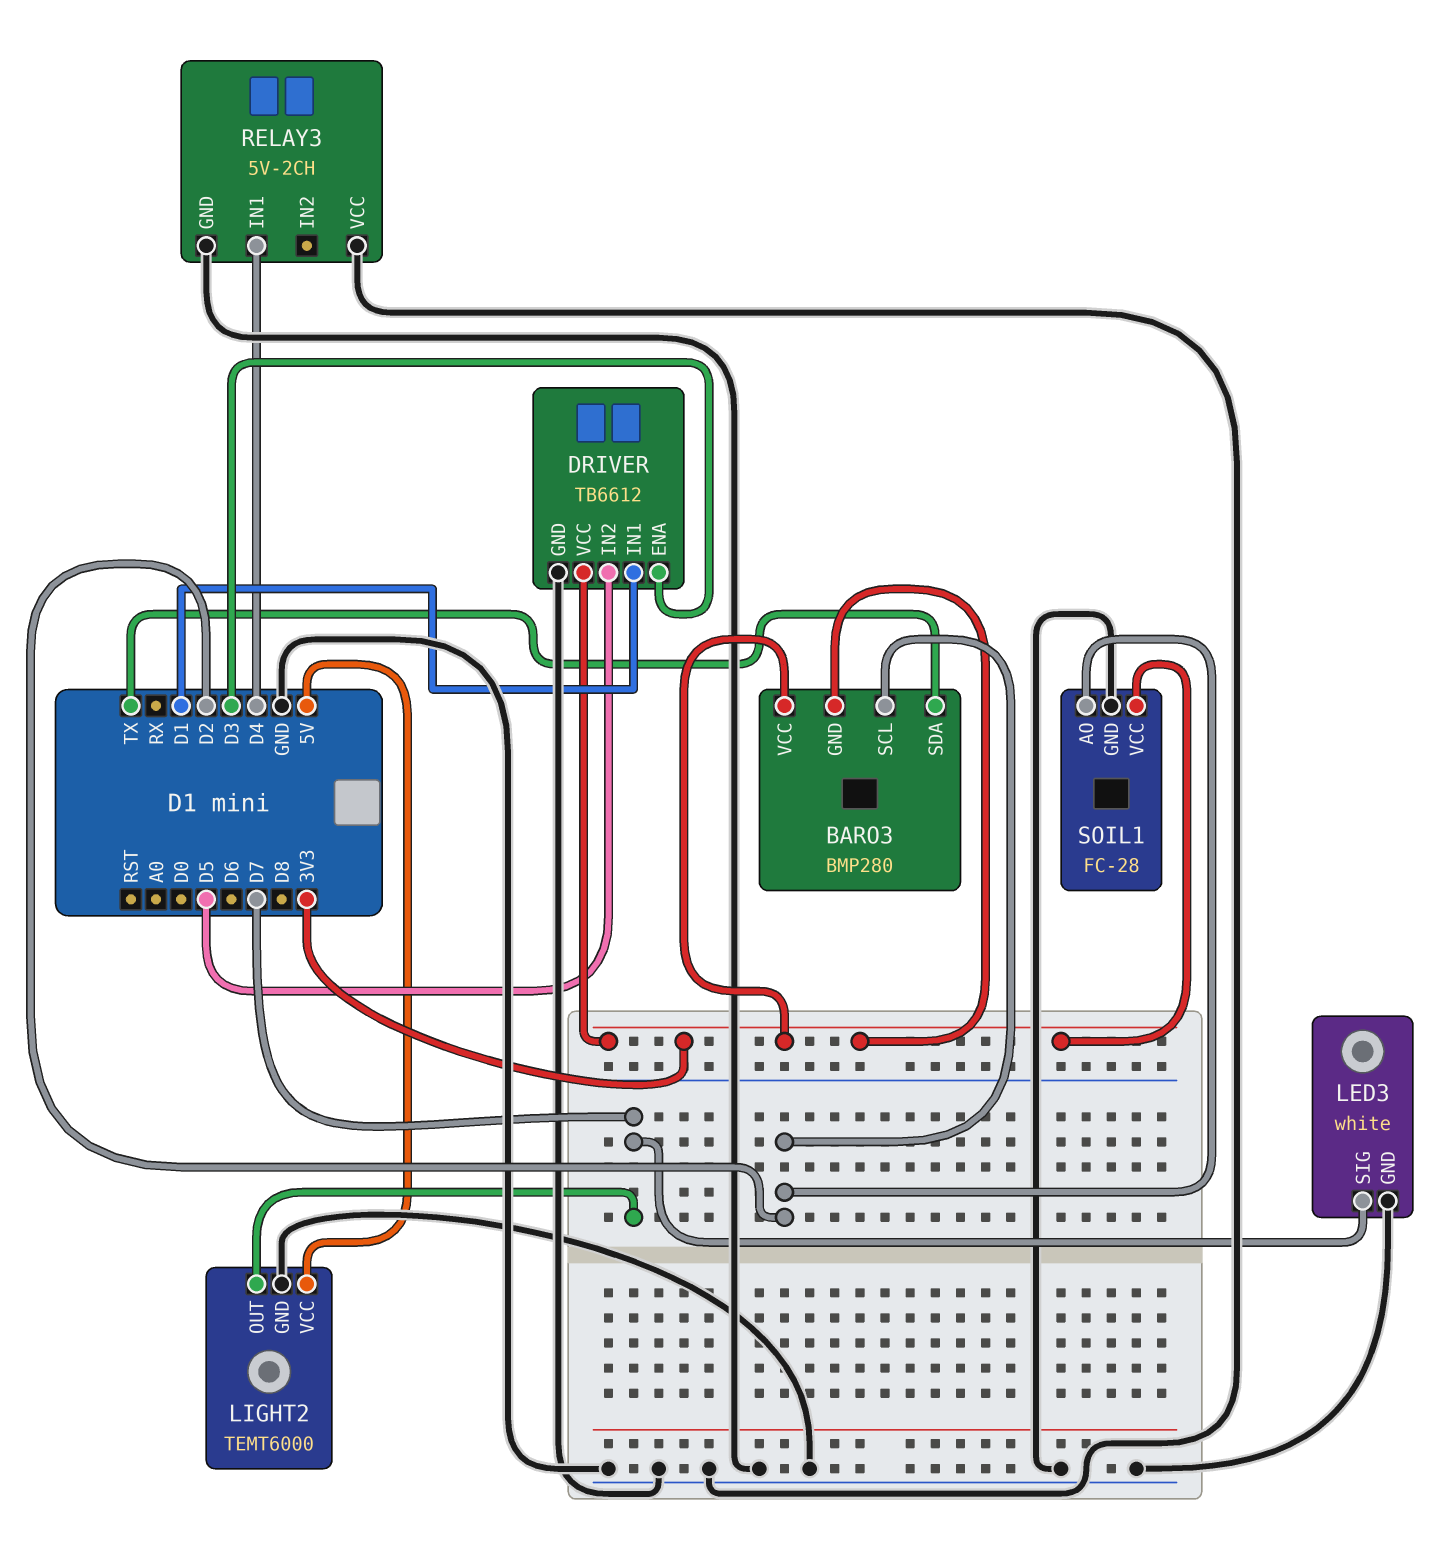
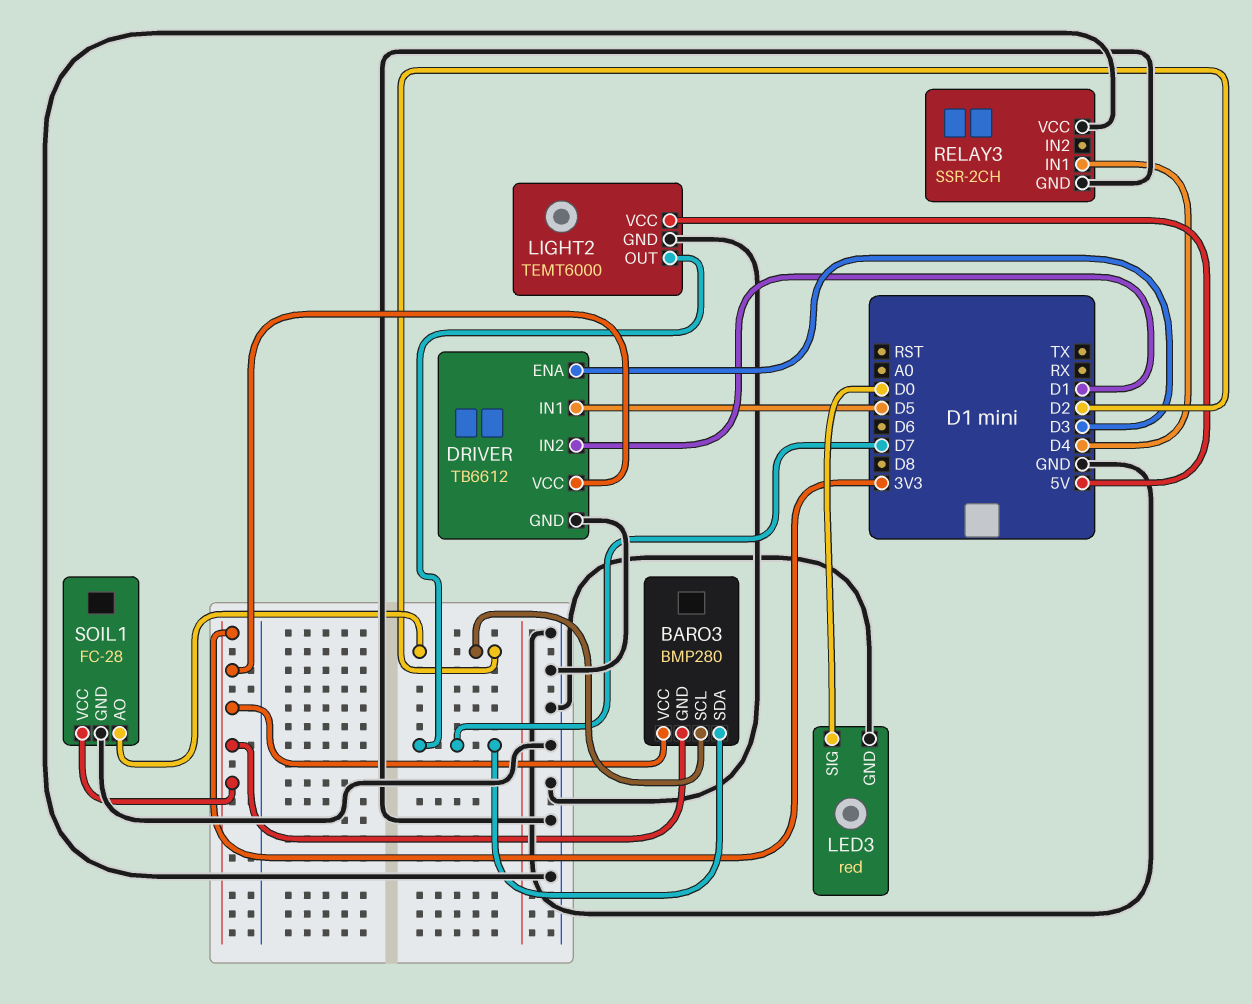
BARO3 pin SDA: TX -> D7
DRIVER pin IN1: D1 -> D5
DRIVER pin IN2: D5 -> D1
LED3: white -> red
LED3 pin SIG: D7 -> D0
RELAY3: 5V-2CH -> SSR-2CH

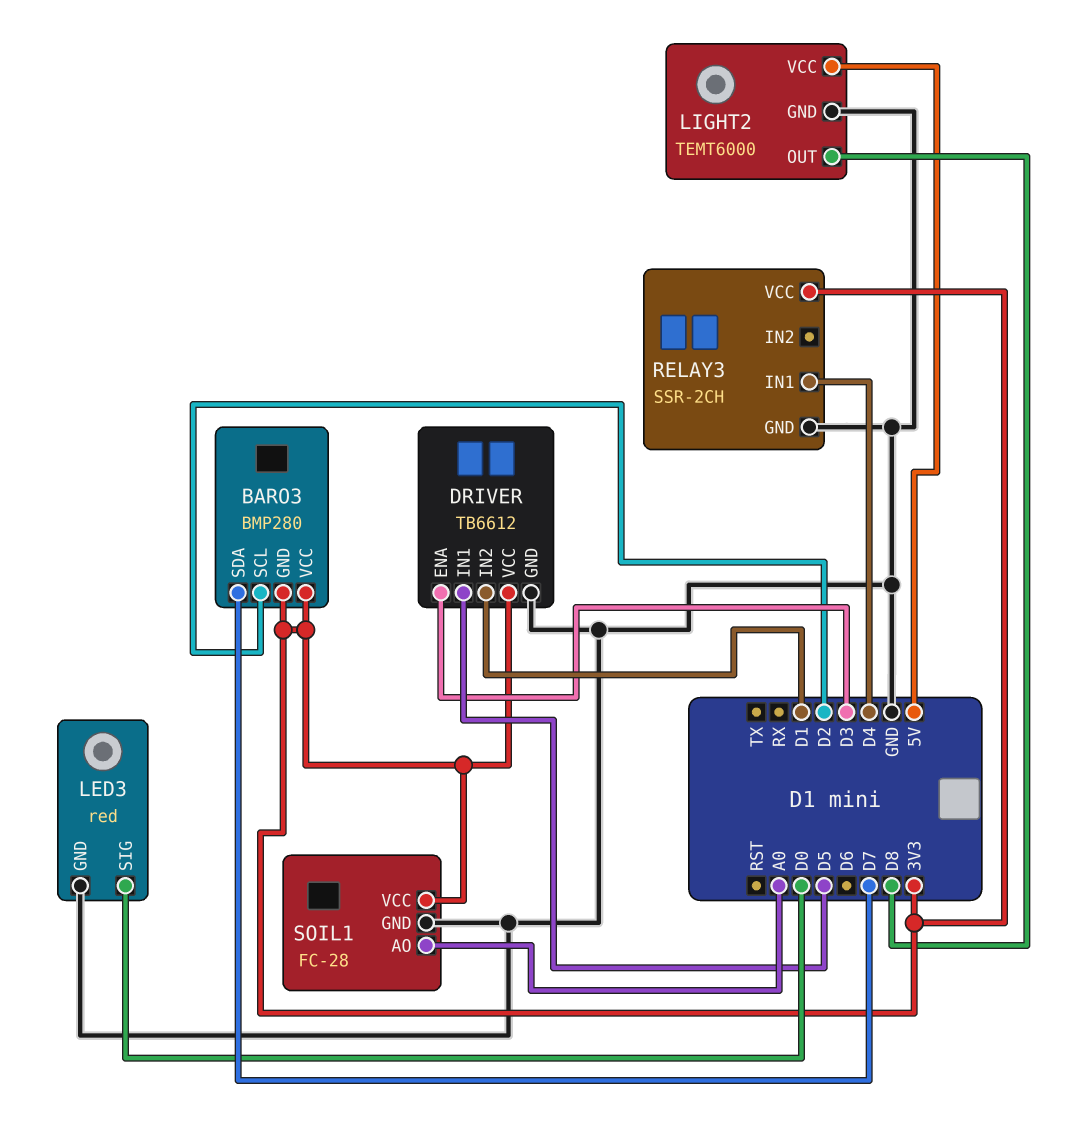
LIGHT2 pin OUT: D7 -> D8
RELAY3 pin VCC: GND -> 3V3
SOIL1 pin AO: D2 -> A0

